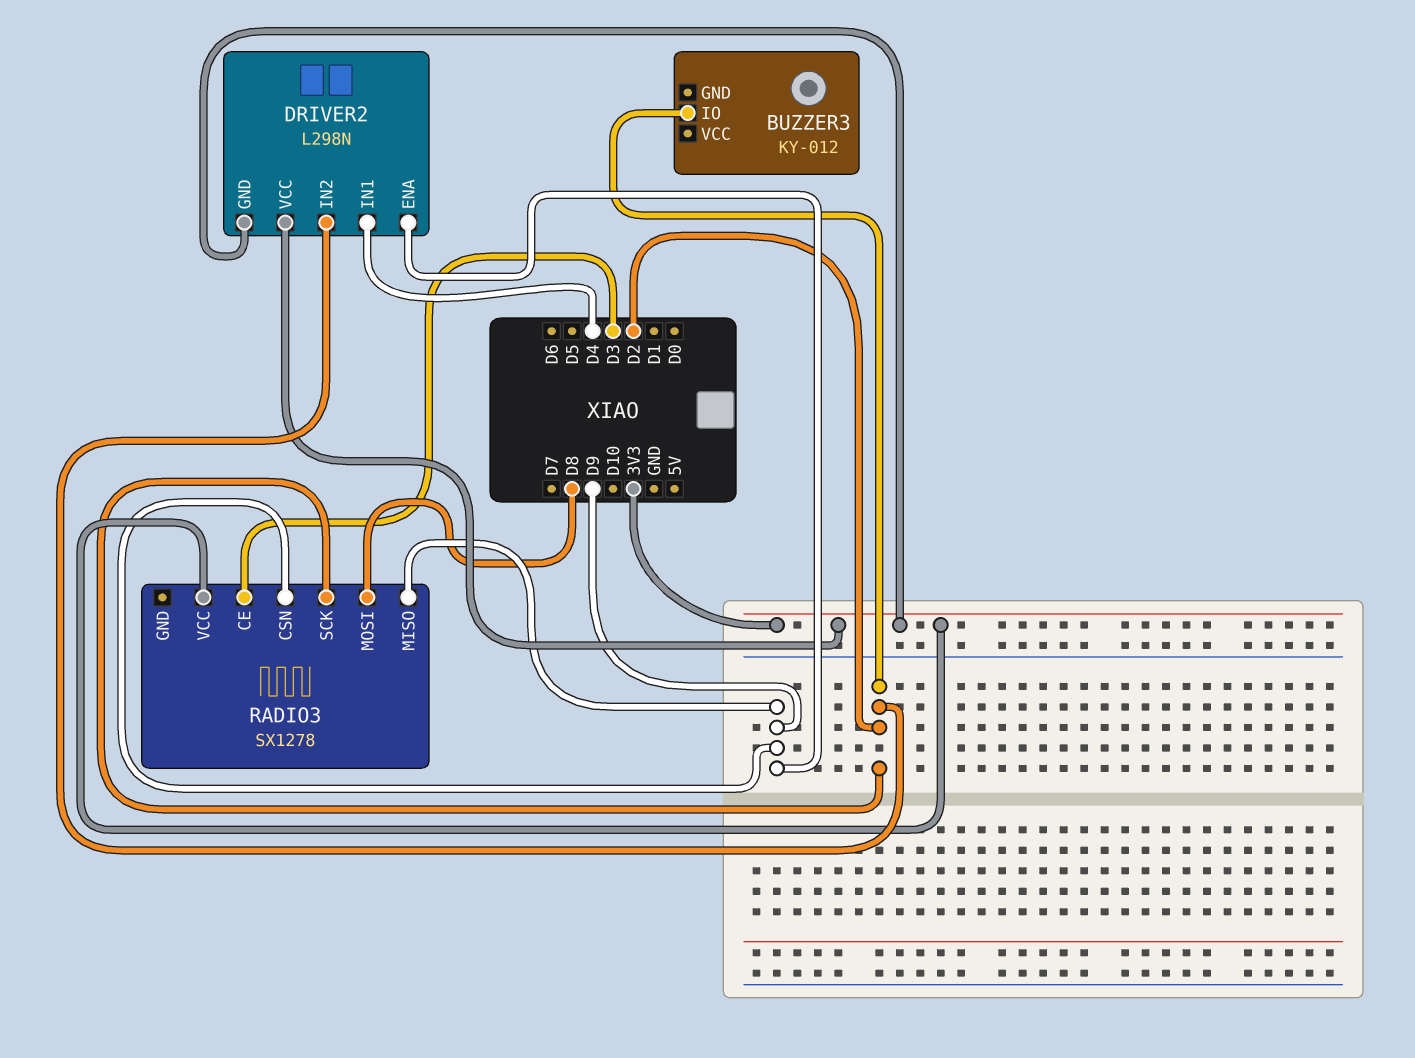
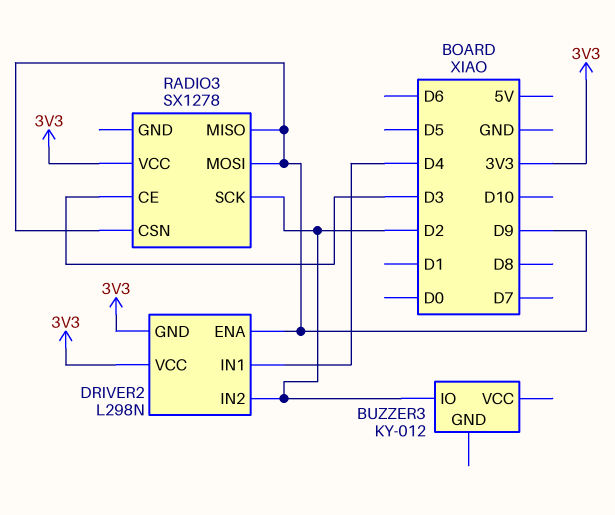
RADIO3 pin MOSI: D8 -> D9

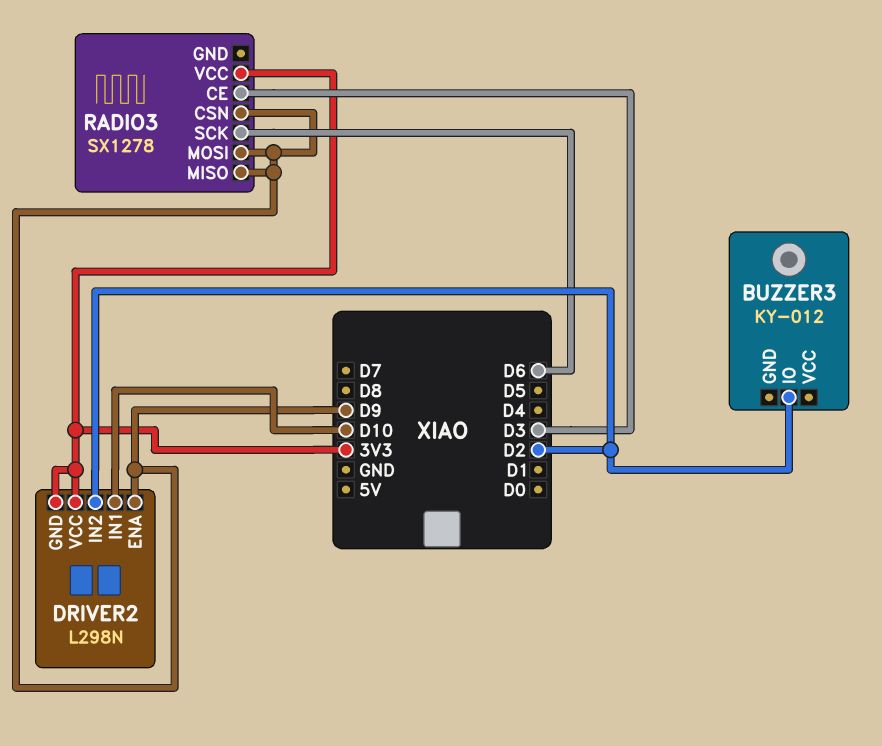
DRIVER2 pin IN1: D4 -> D10
RADIO3 pin SCK: D2 -> D6

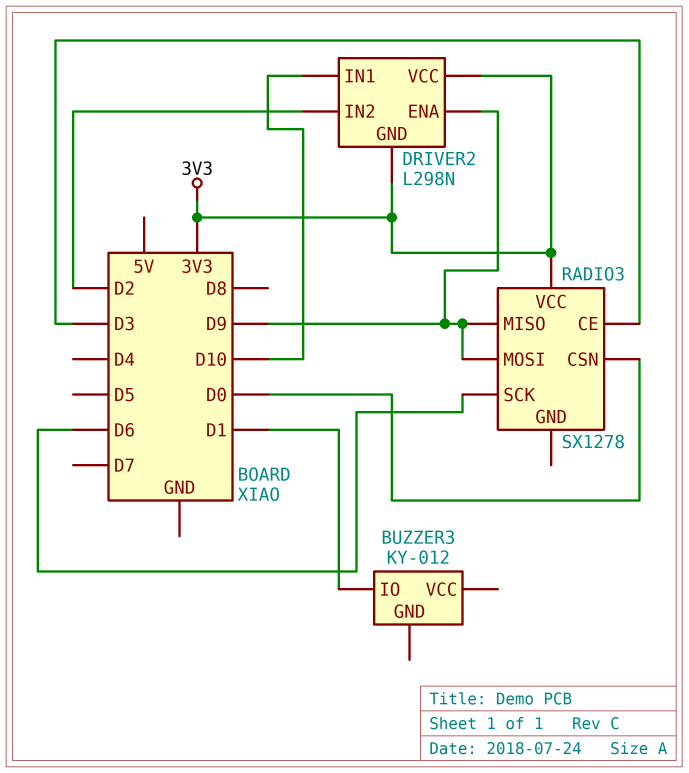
BUZZER3 pin IO: D2 -> D1
RADIO3 pin CSN: D9 -> D0

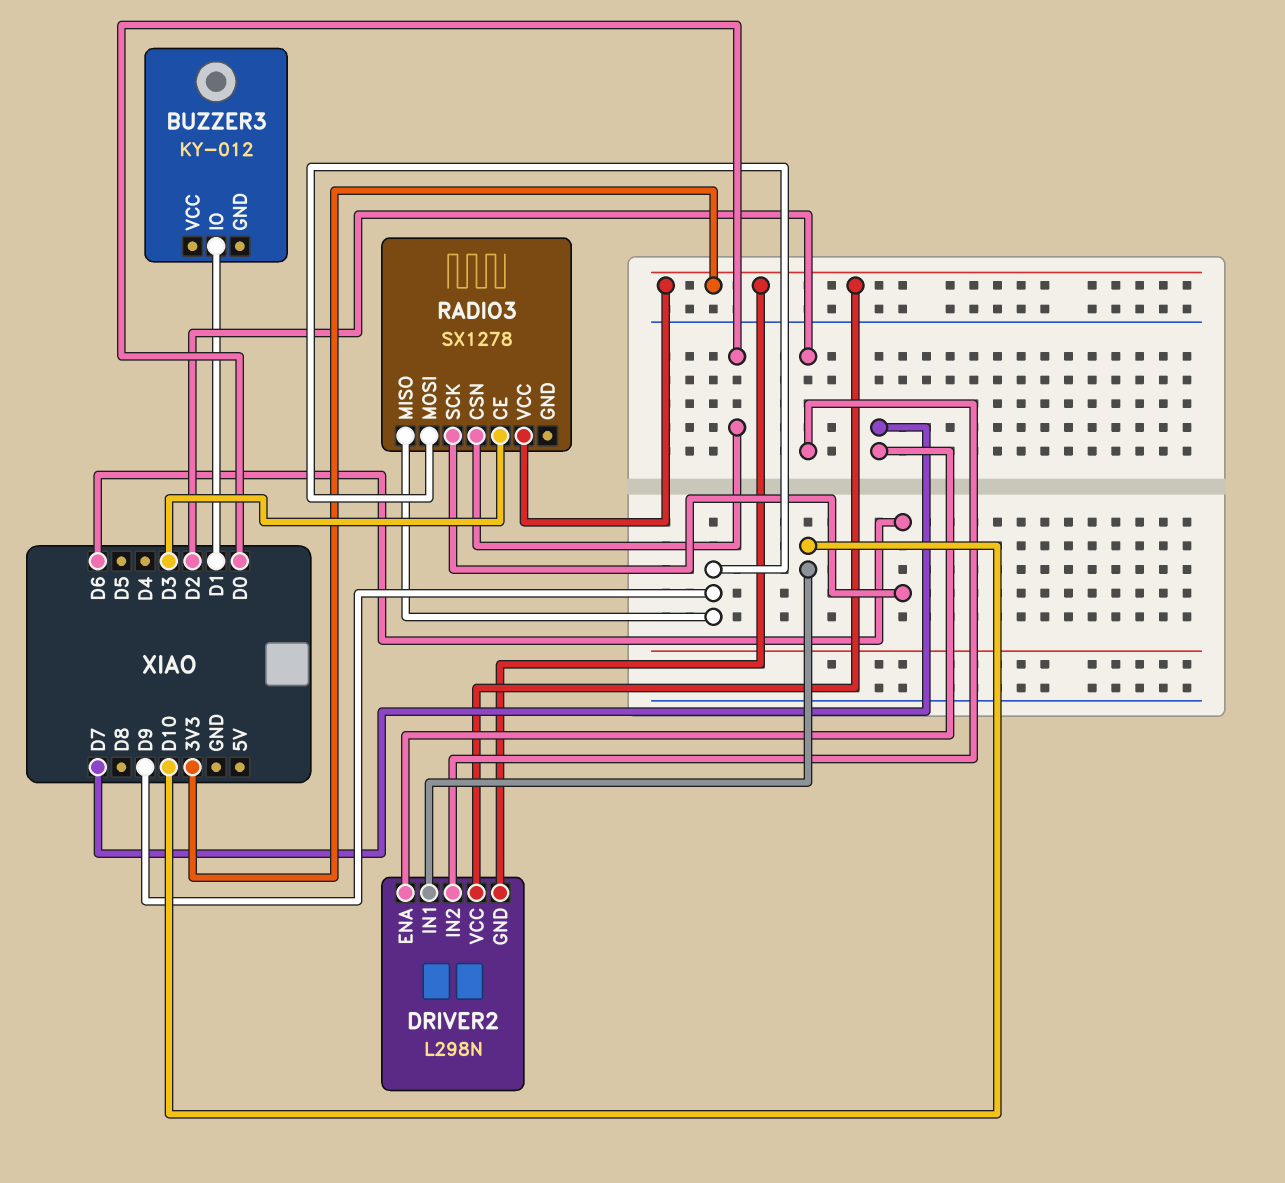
DRIVER2 pin ENA: D9 -> D7

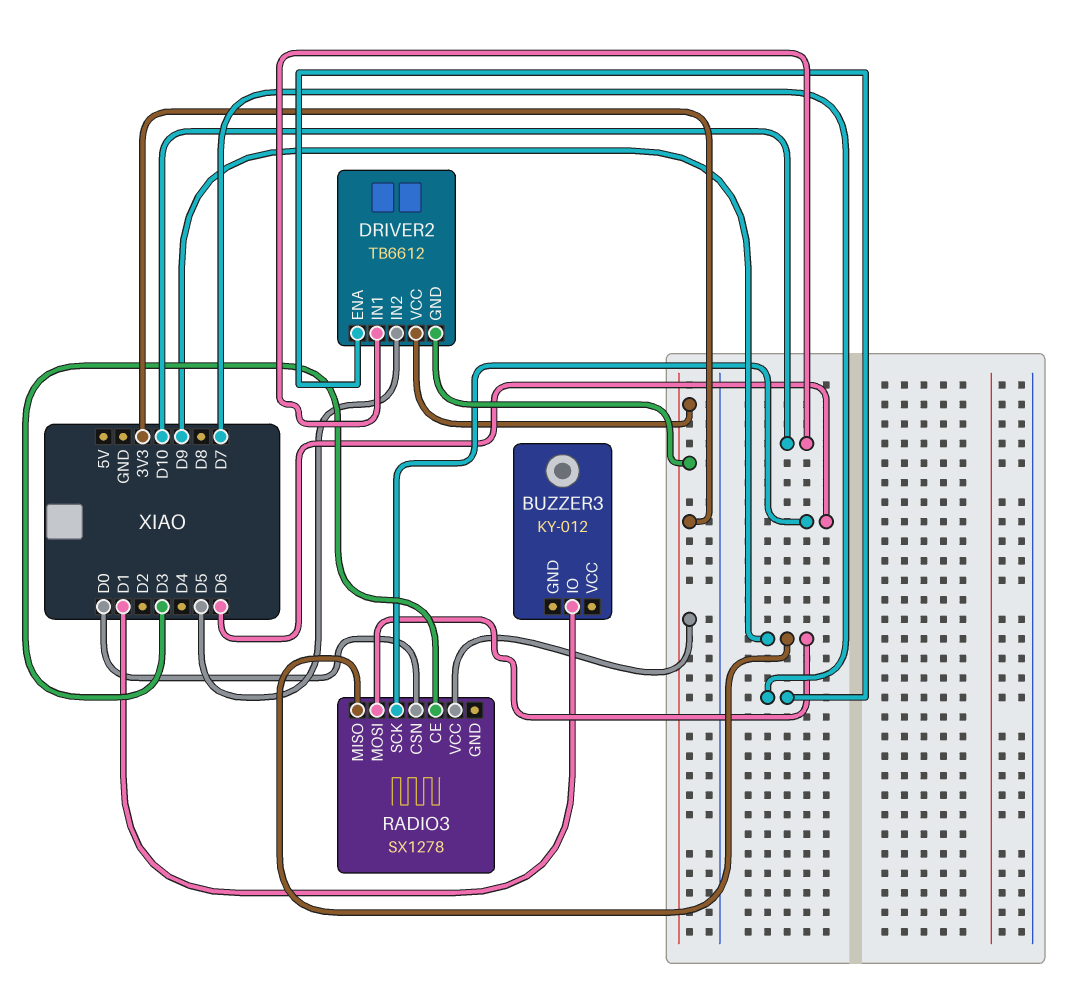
DRIVER2: L298N -> TB6612
DRIVER2 pin IN2: D2 -> D5

